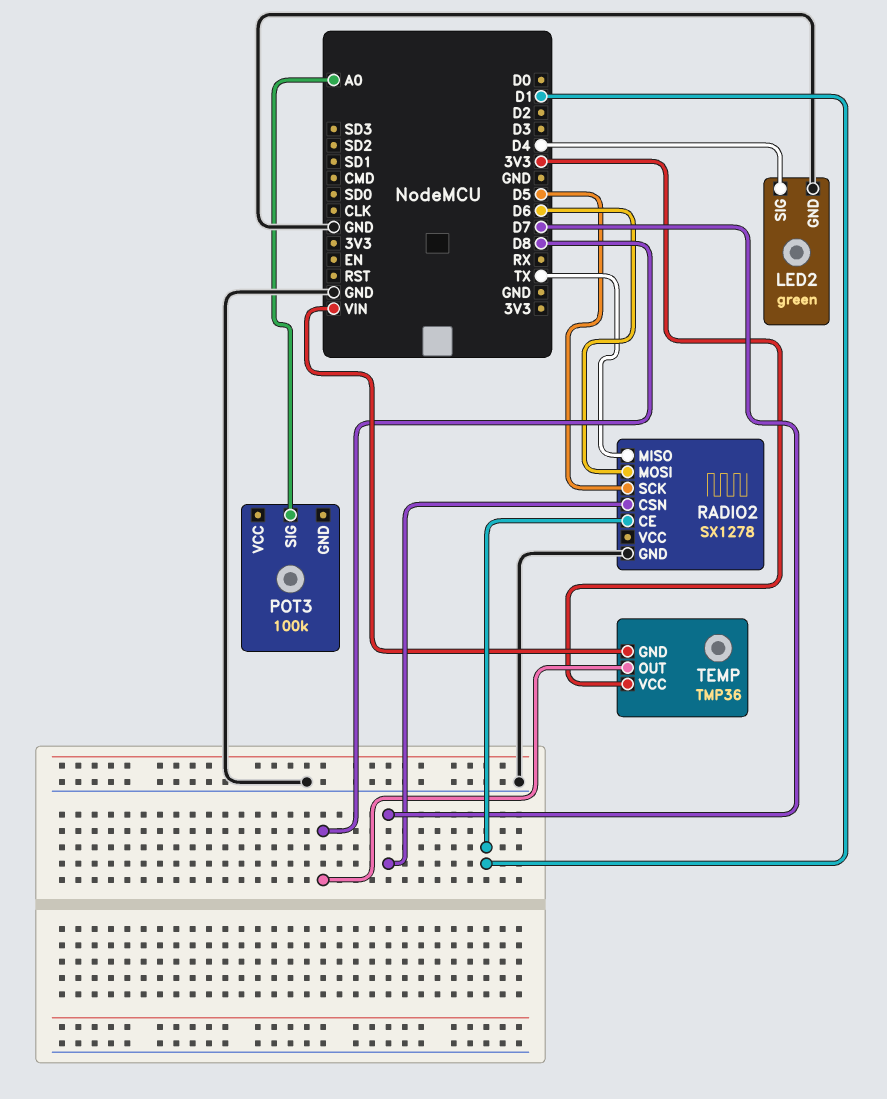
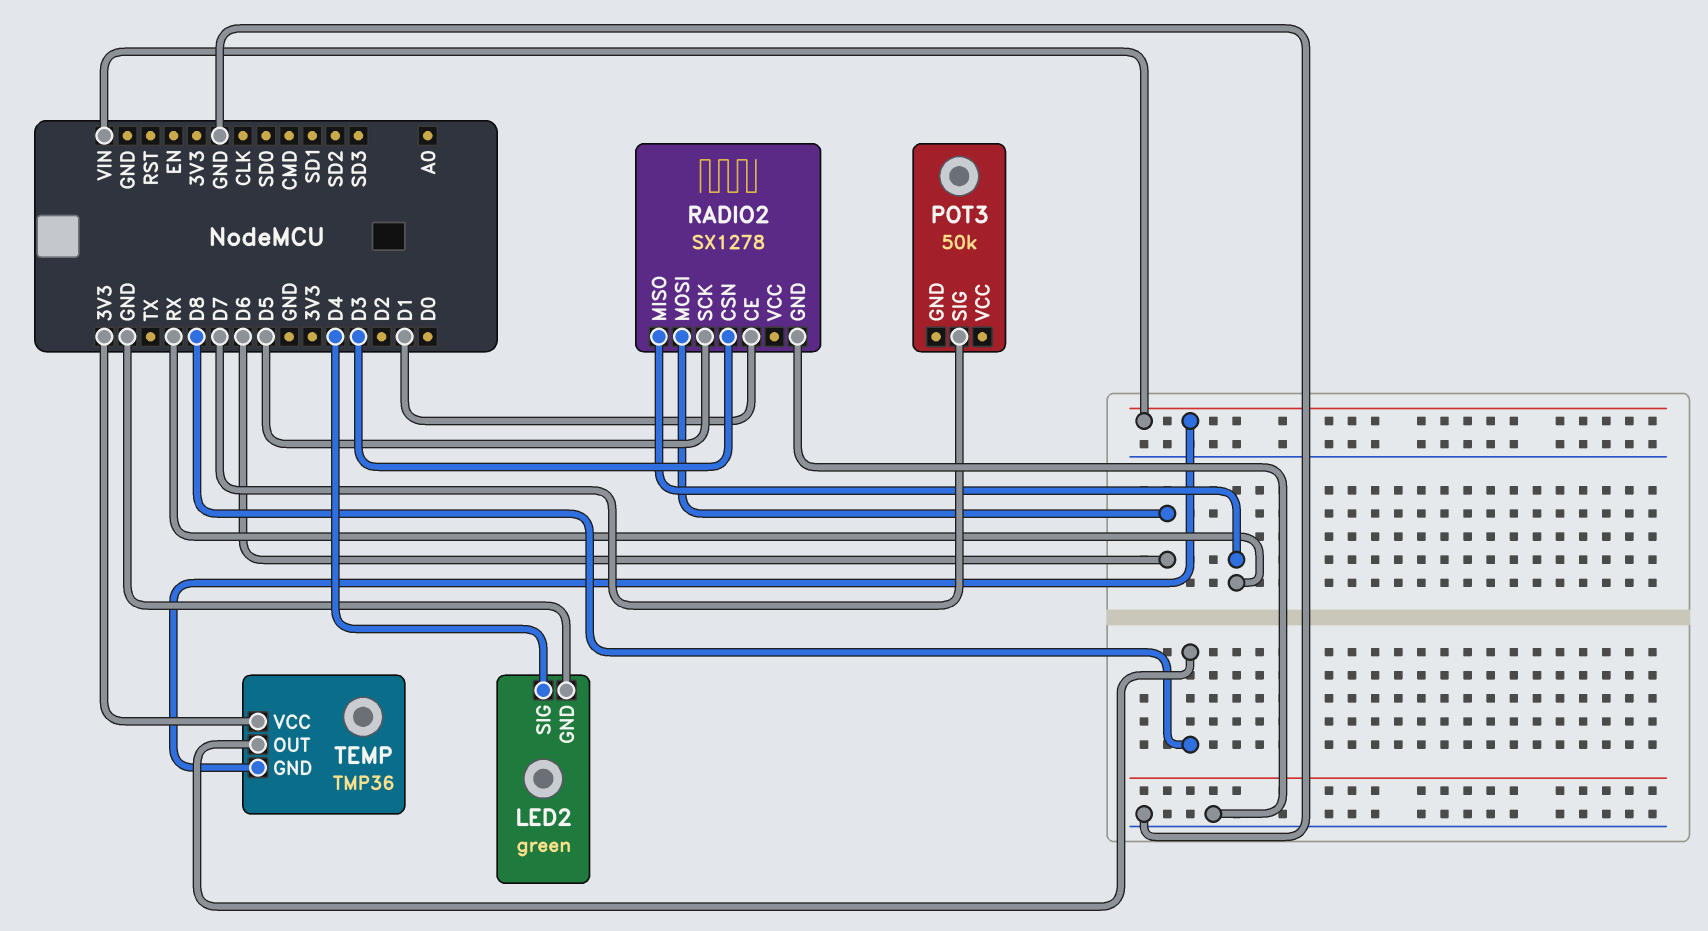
POT3: 100k -> 50k
POT3 pin SIG: A0 -> D7
RADIO2 pin CSN: D7 -> D3
RADIO2 pin MISO: TX -> RX

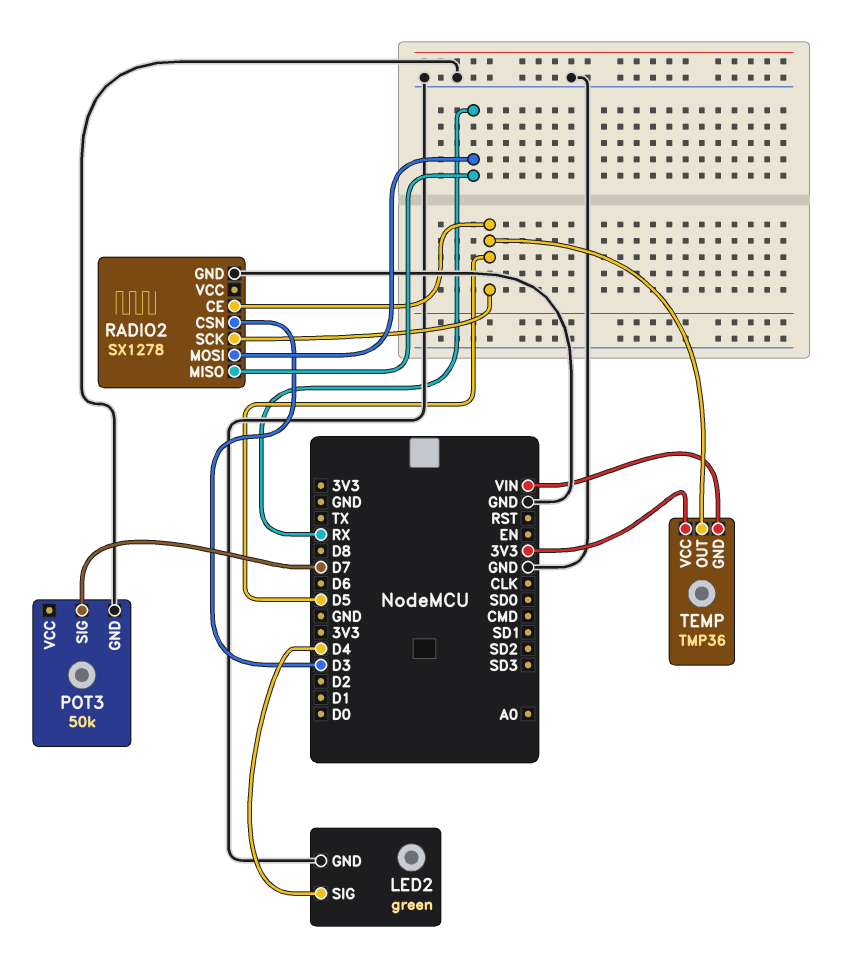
POT3 pin GND: none -> GND
RADIO2 pin CE: D1 -> D5
RADIO2 pin MOSI: D6 -> RX
TEMP pin OUT: D8 -> D5

